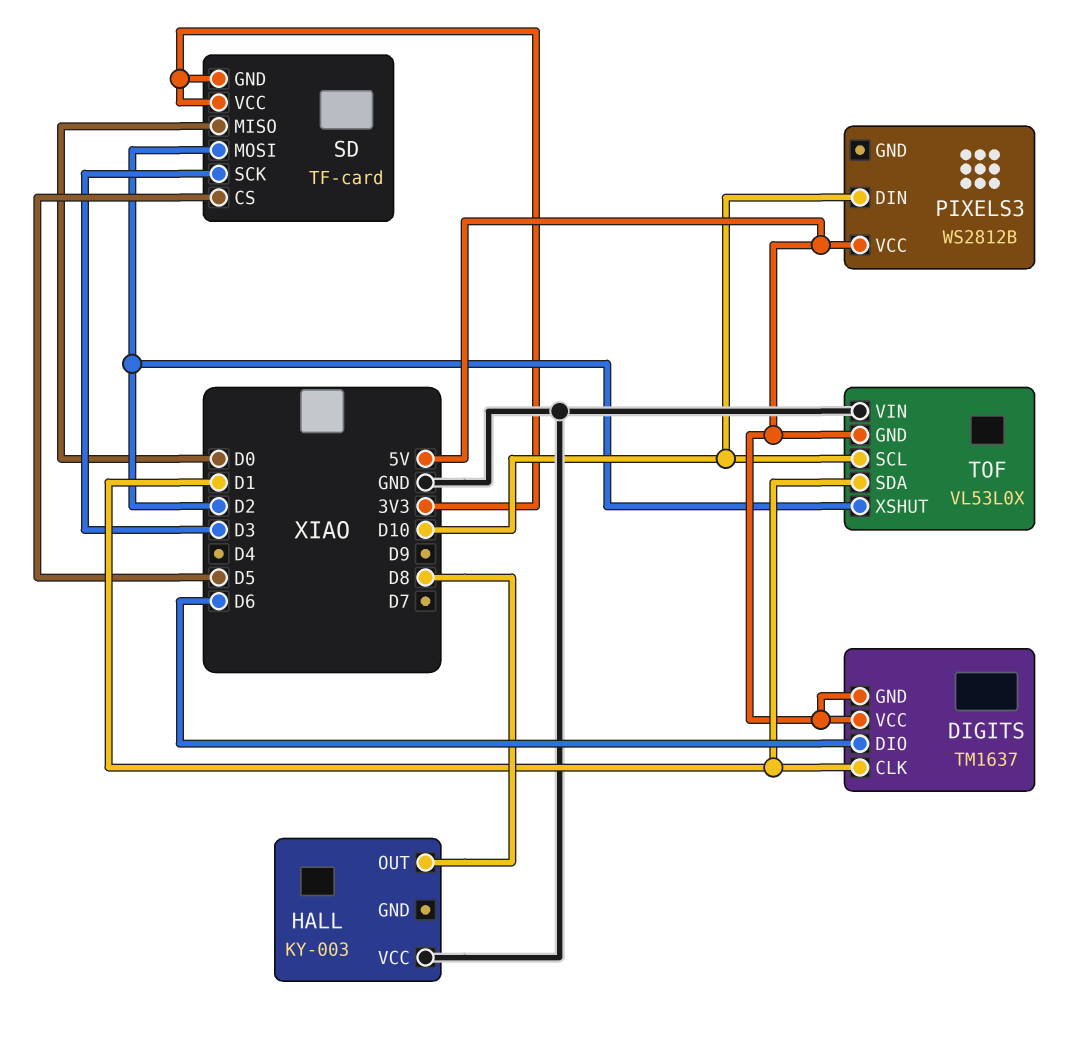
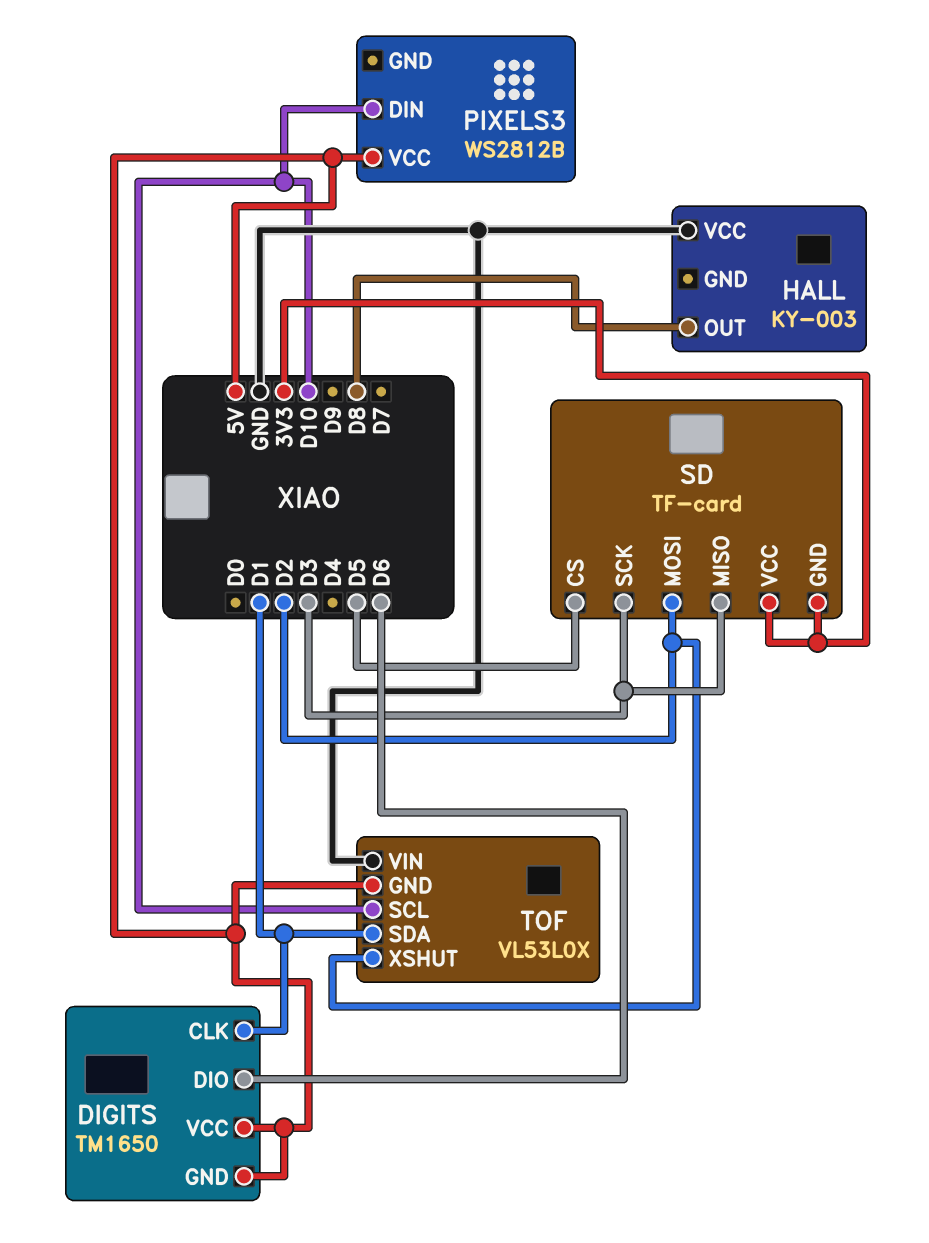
DIGITS: TM1637 -> TM1650
SD pin MISO: D0 -> D3

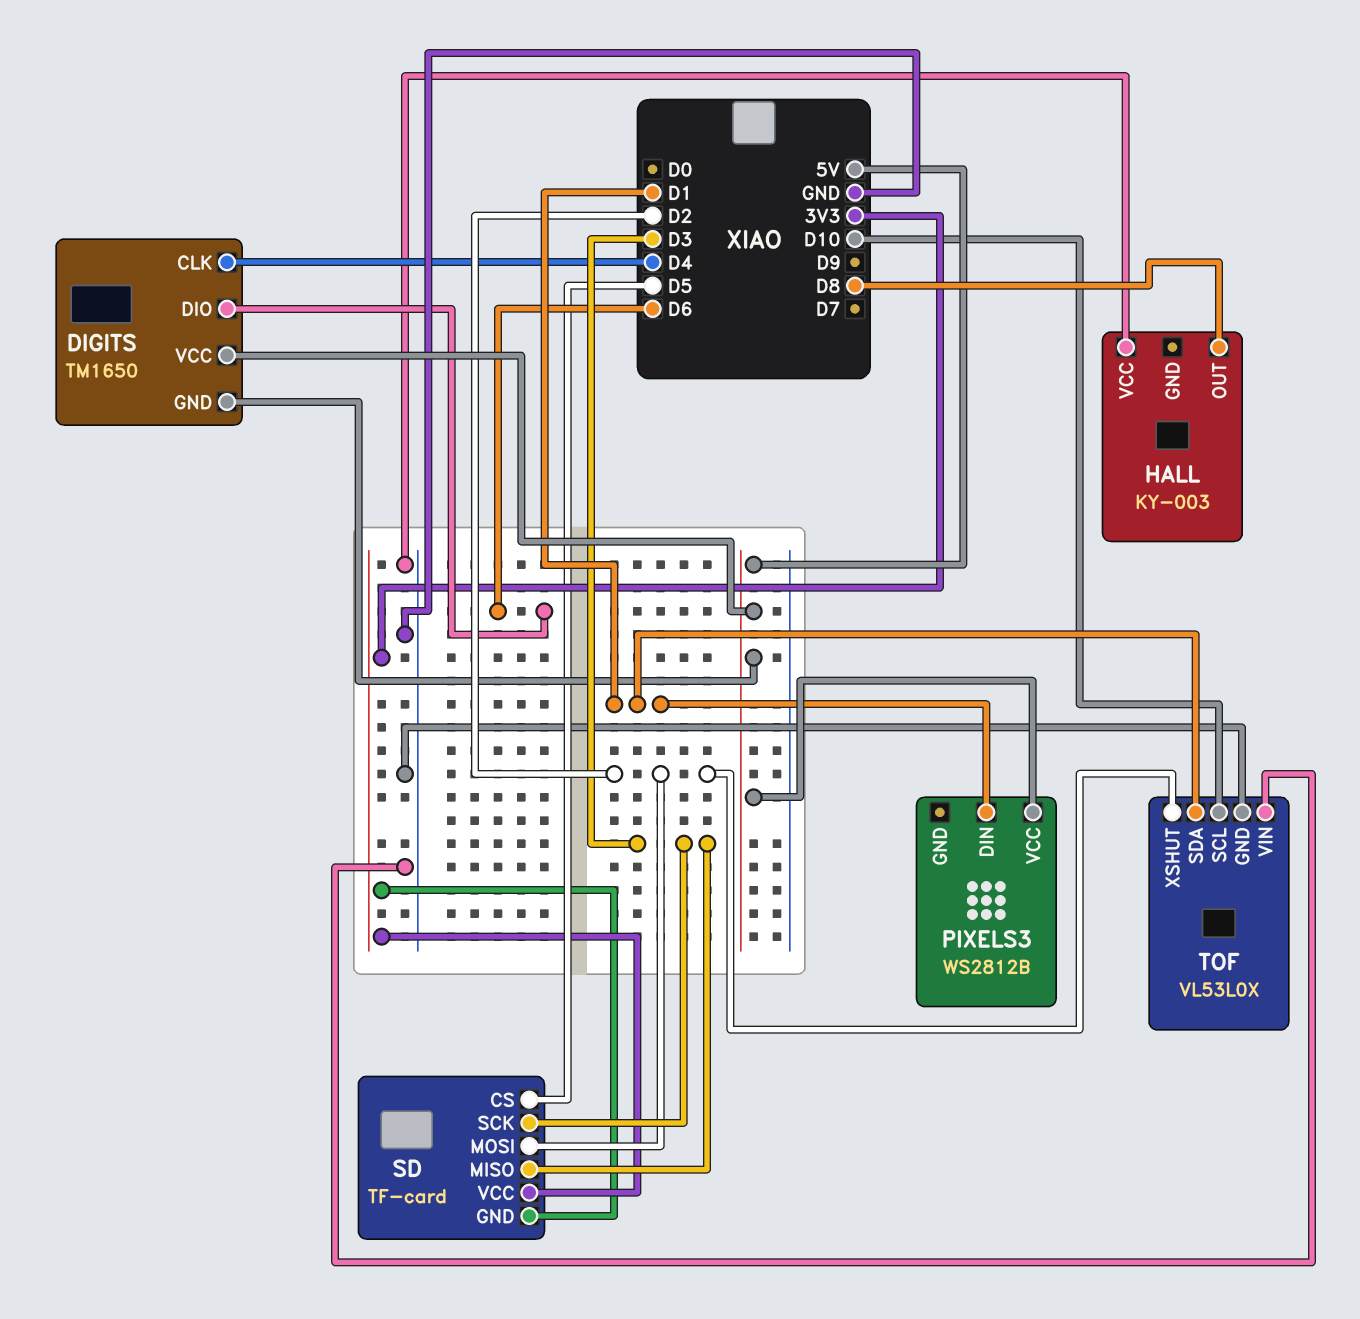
DIGITS pin CLK: D1 -> D4
PIXELS3 pin DIN: D10 -> D1
TOF pin GND: 5V -> GND

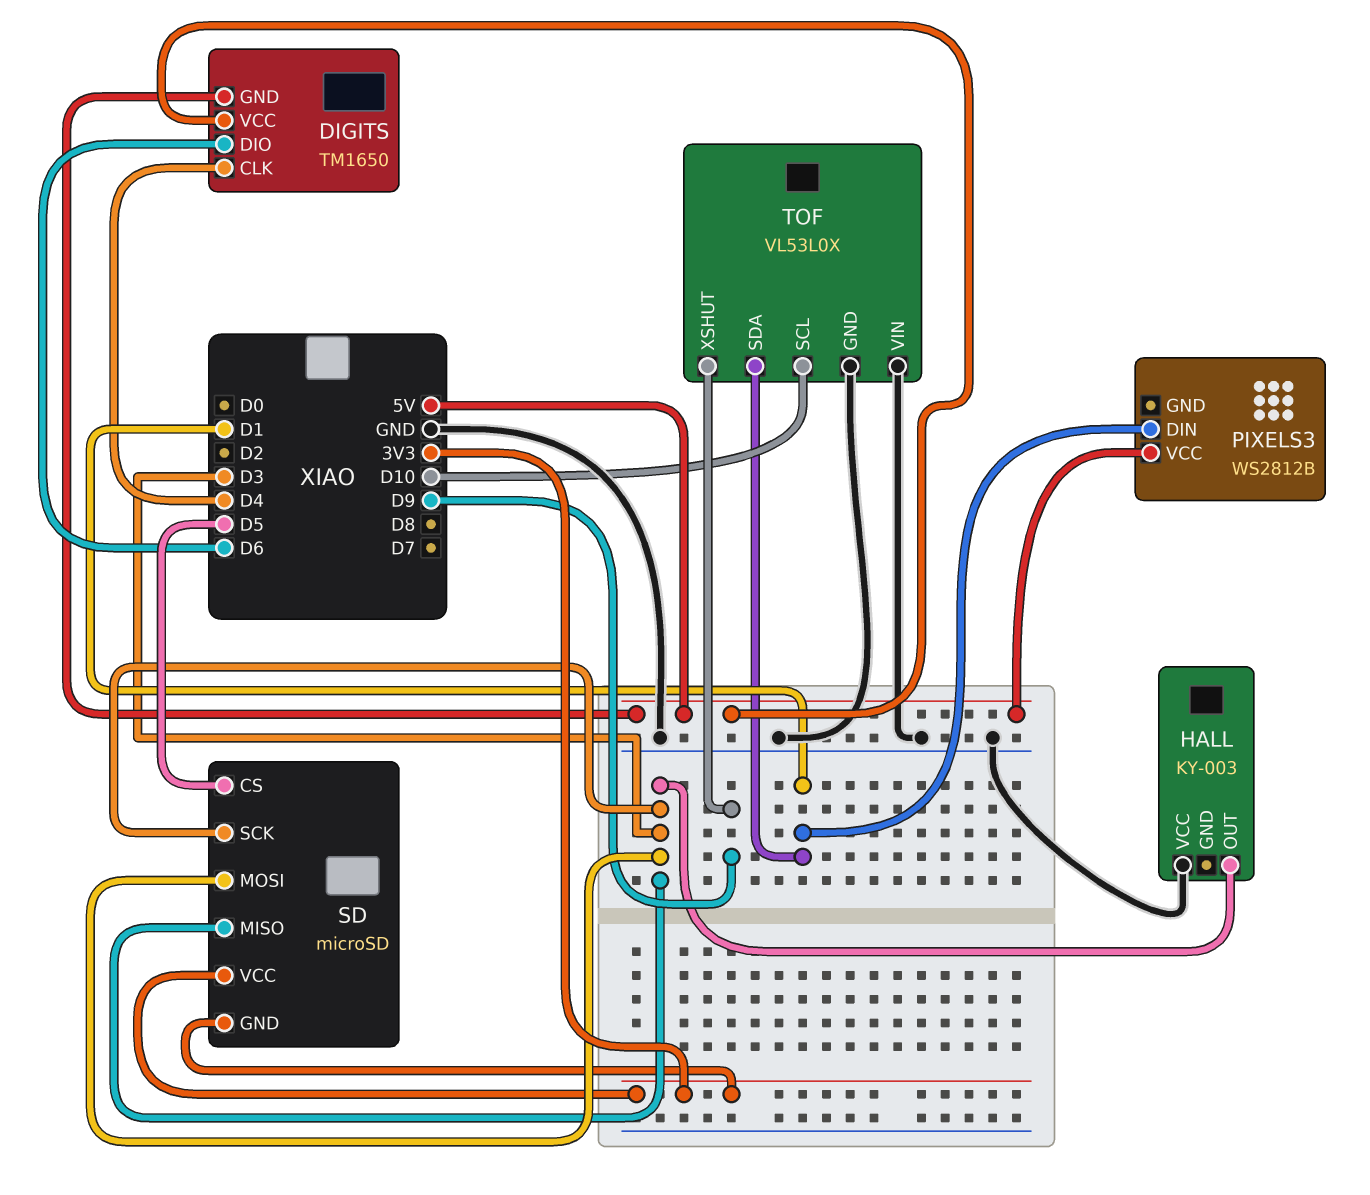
HALL pin OUT: D8 -> D3
SD: TF-card -> microSD
SD pin MOSI: D2 -> D3
TOF pin XSHUT: D2 -> D9

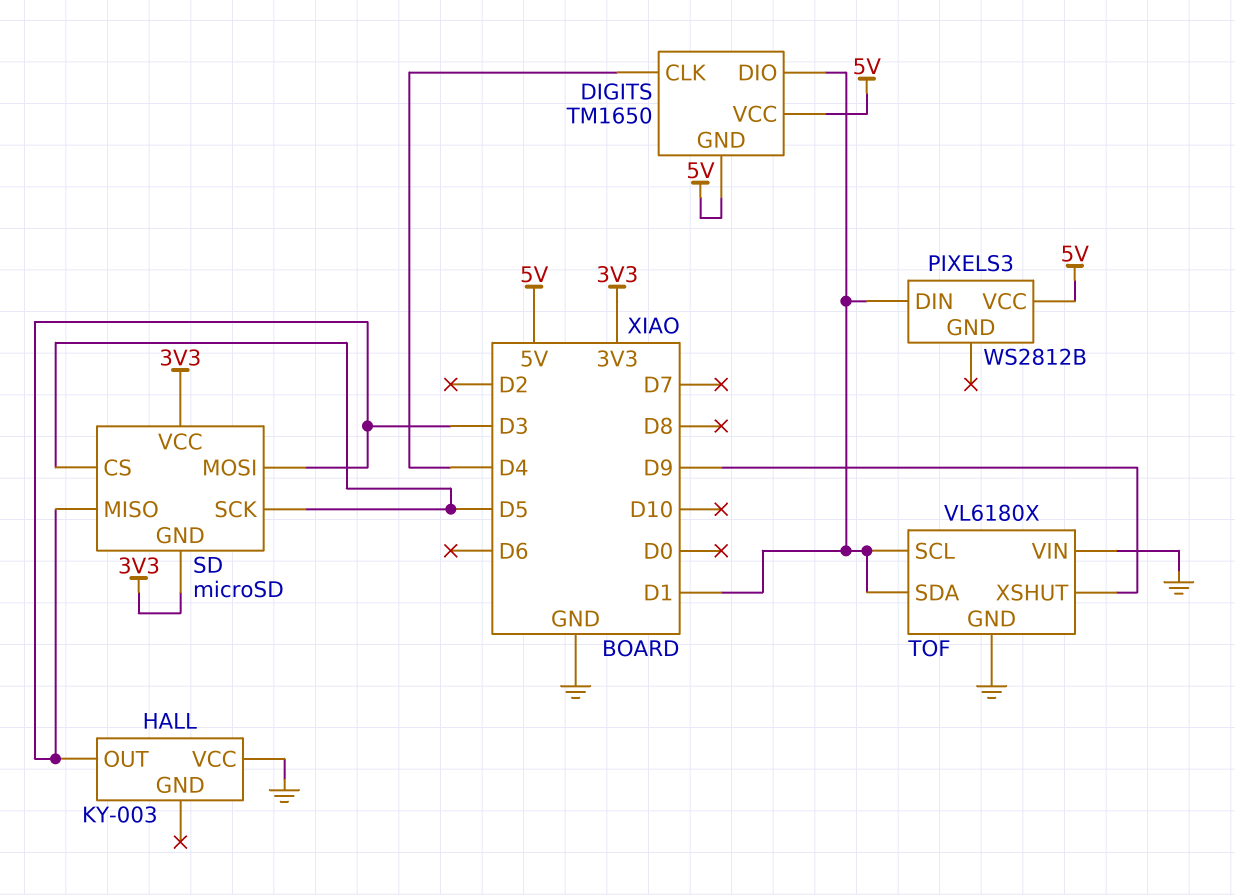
DIGITS pin DIO: D6 -> D1
SD pin SCK: D3 -> D5
TOF: VL53L0X -> VL6180X
TOF pin SCL: D10 -> D1

